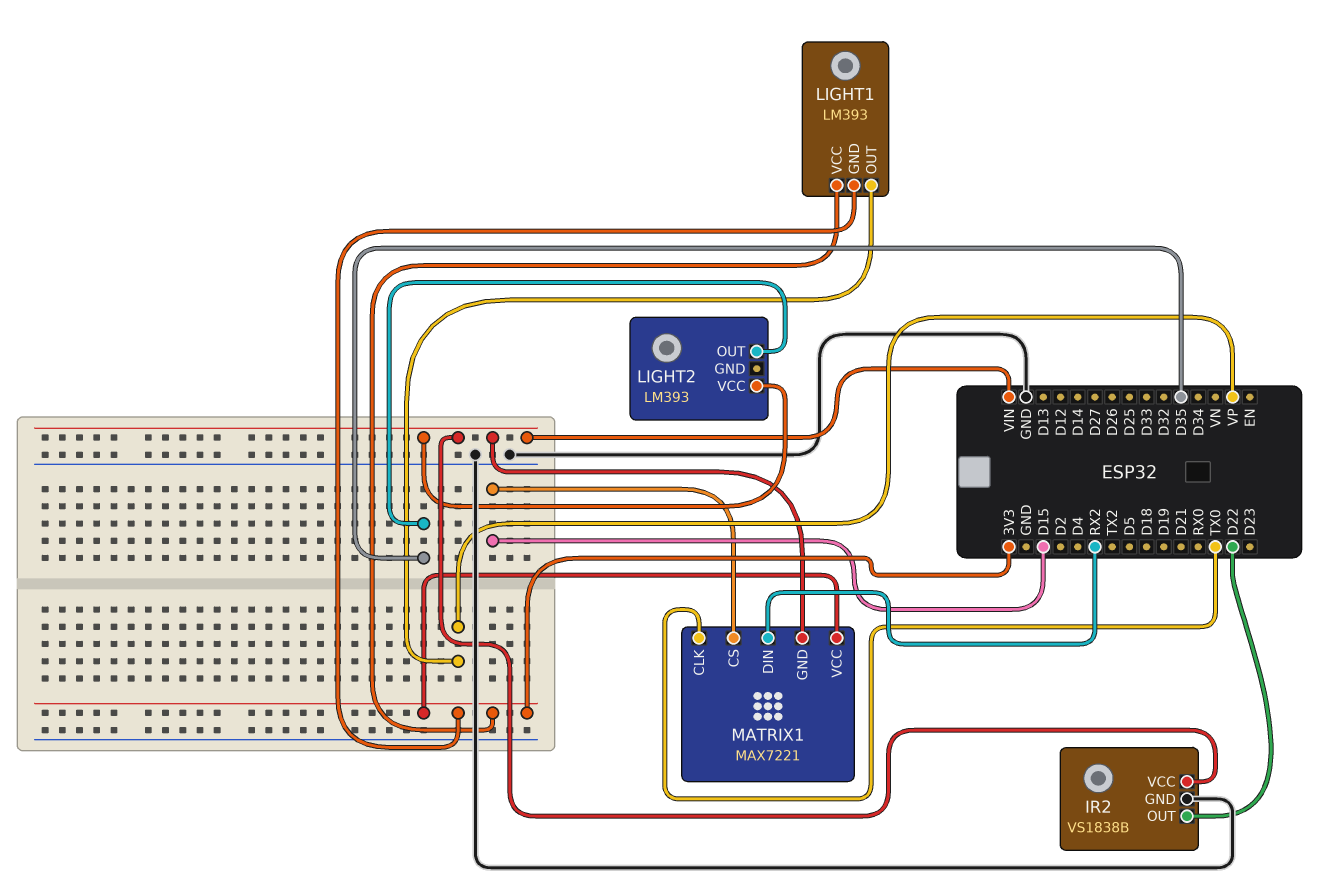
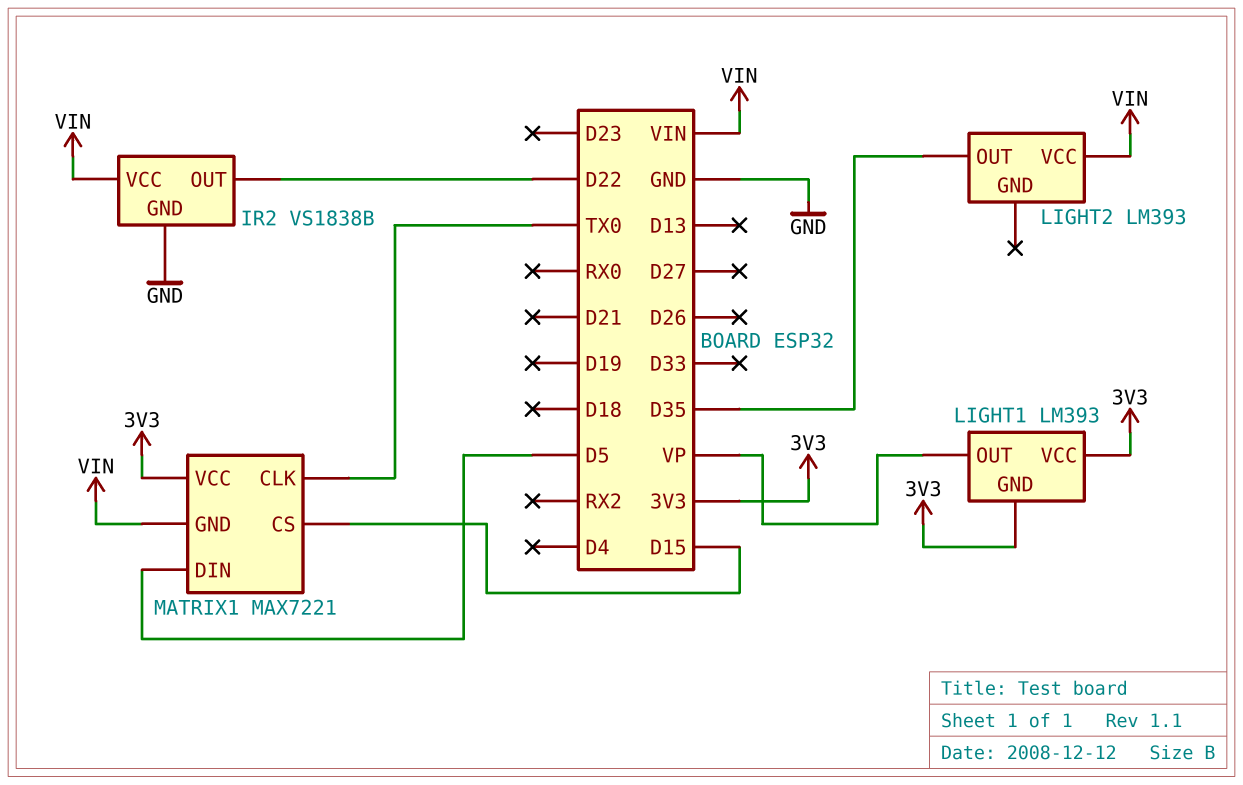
MATRIX1 pin DIN: RX2 -> D5

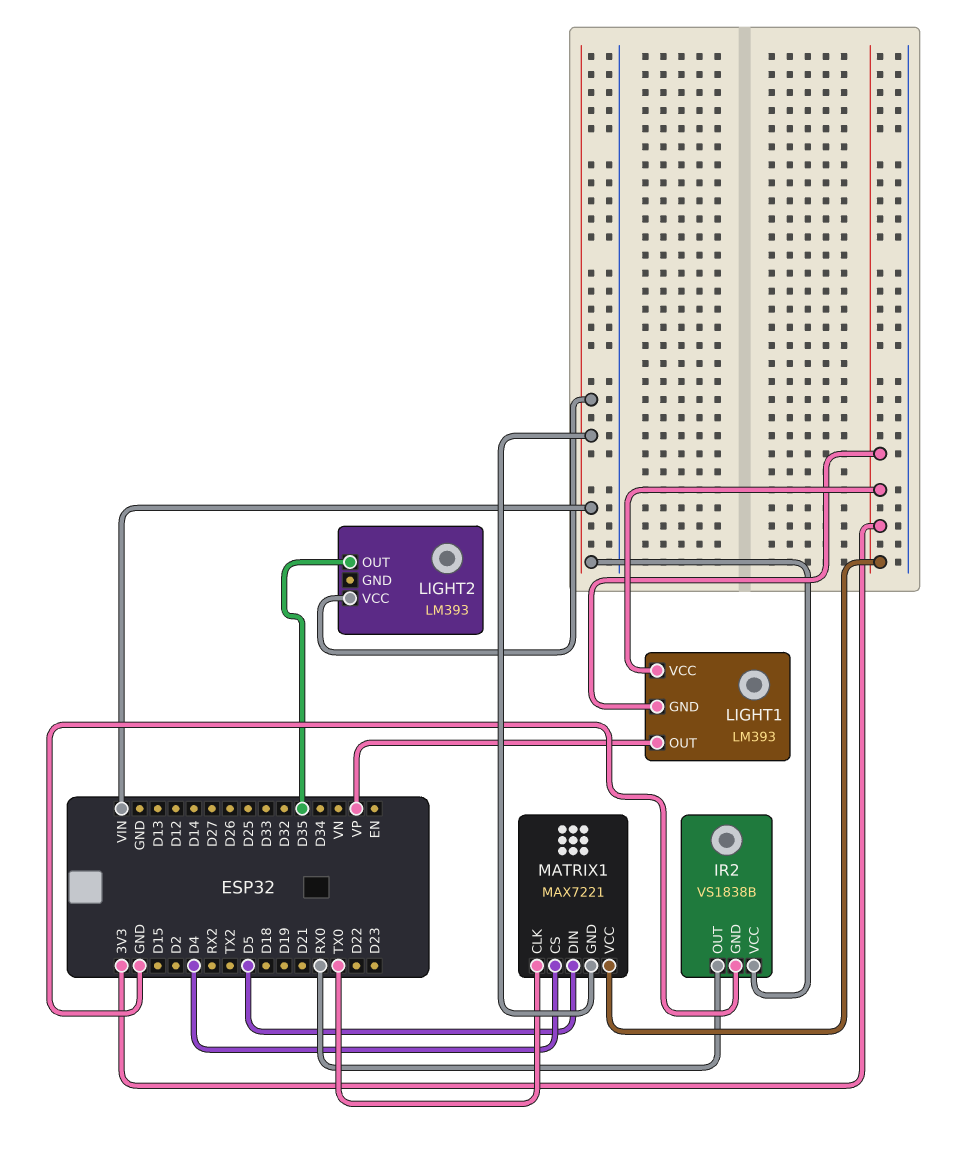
IR2 pin OUT: D22 -> RX0
MATRIX1 pin CS: D15 -> D4

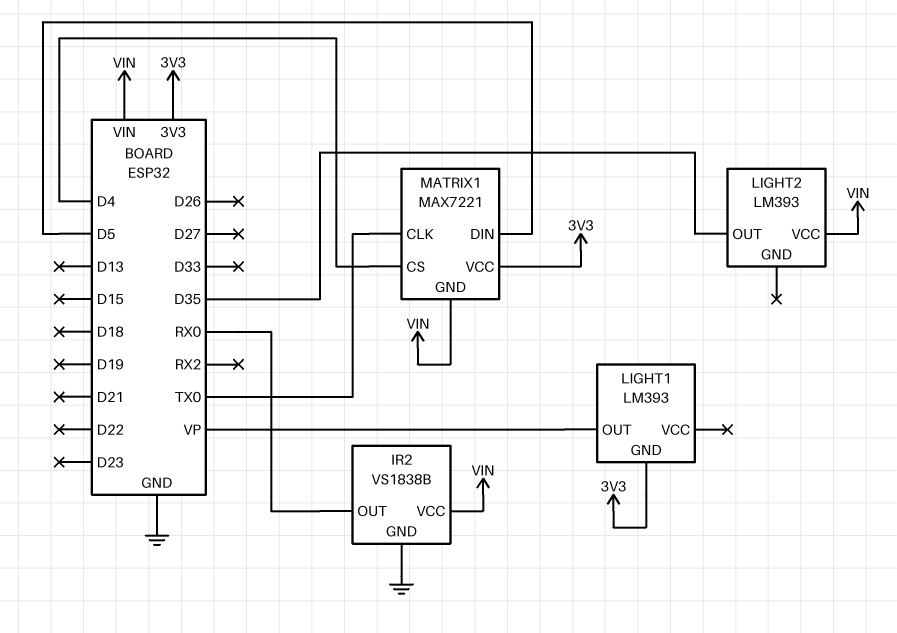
LIGHT1 pin VCC: 3V3 -> none

